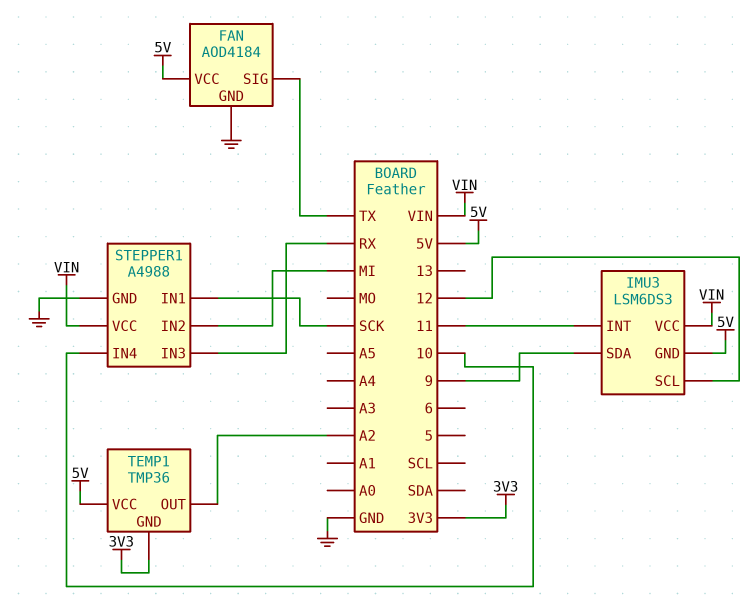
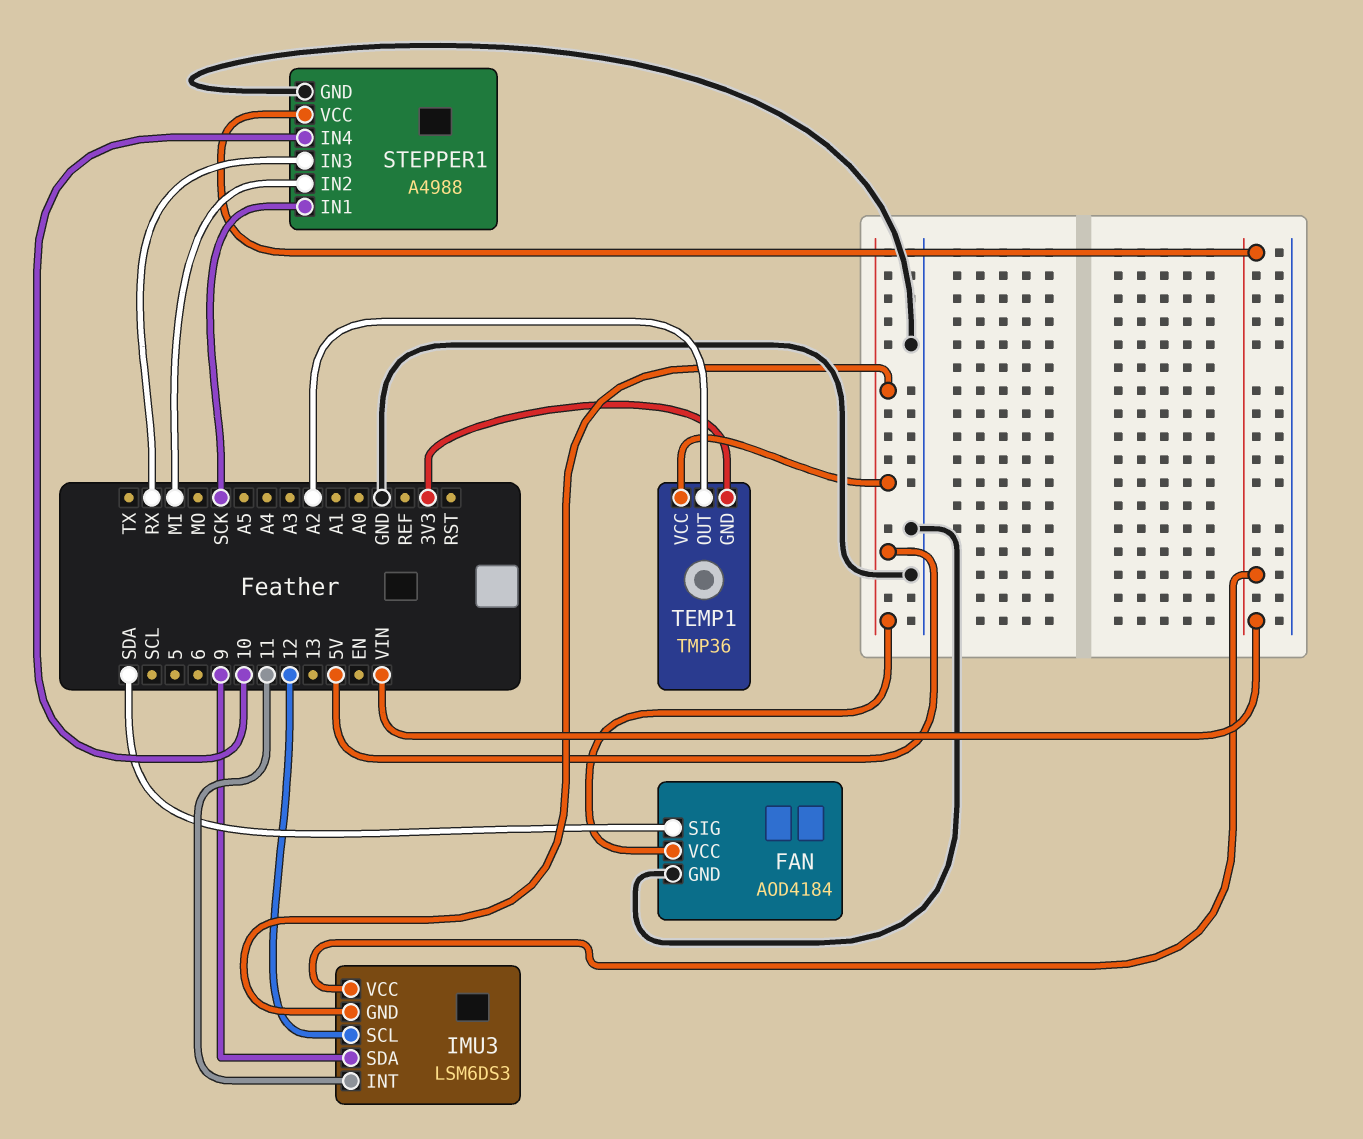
FAN pin SIG: TX -> SDA

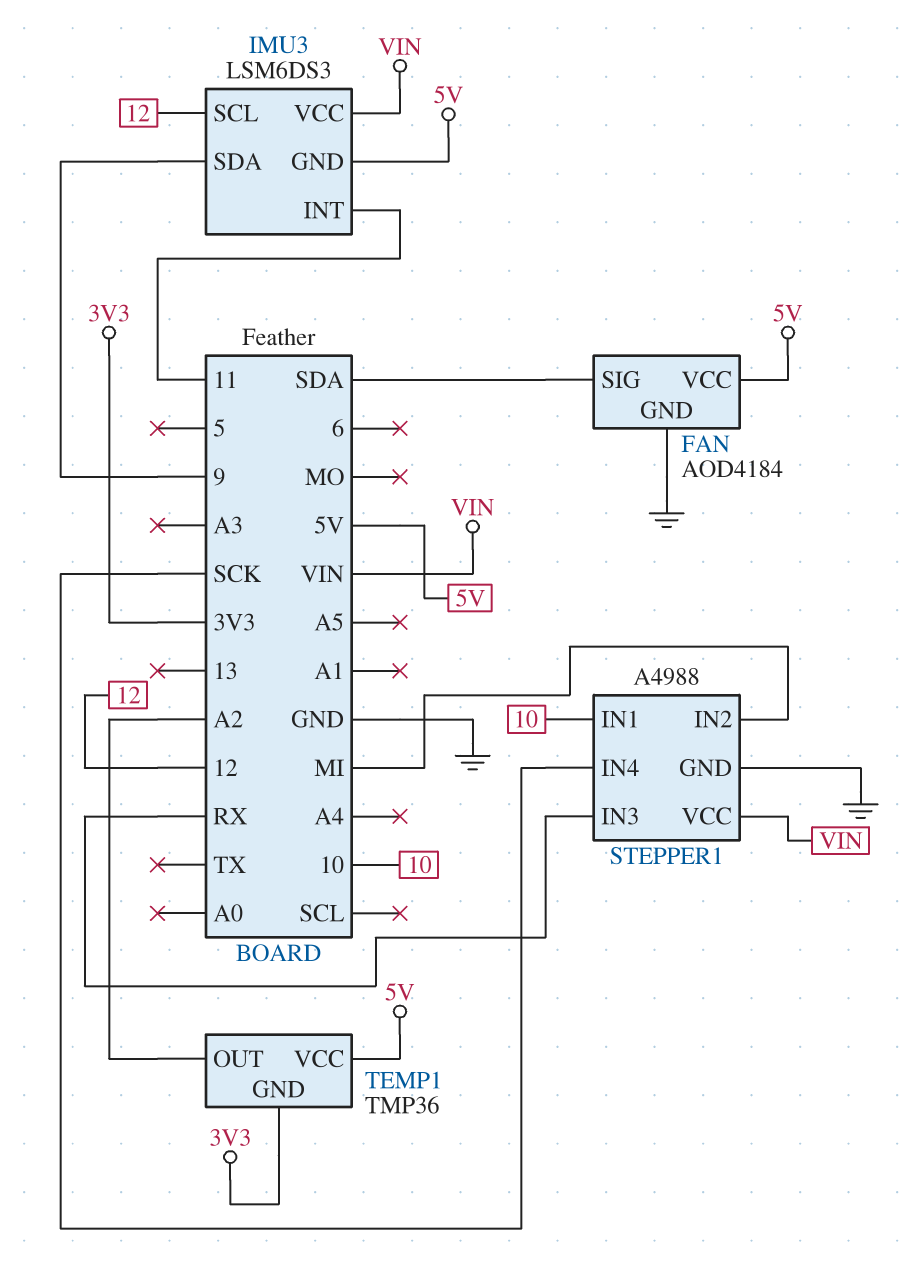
STEPPER1 pin IN1: SCK -> 10
STEPPER1 pin IN4: 10 -> SCK

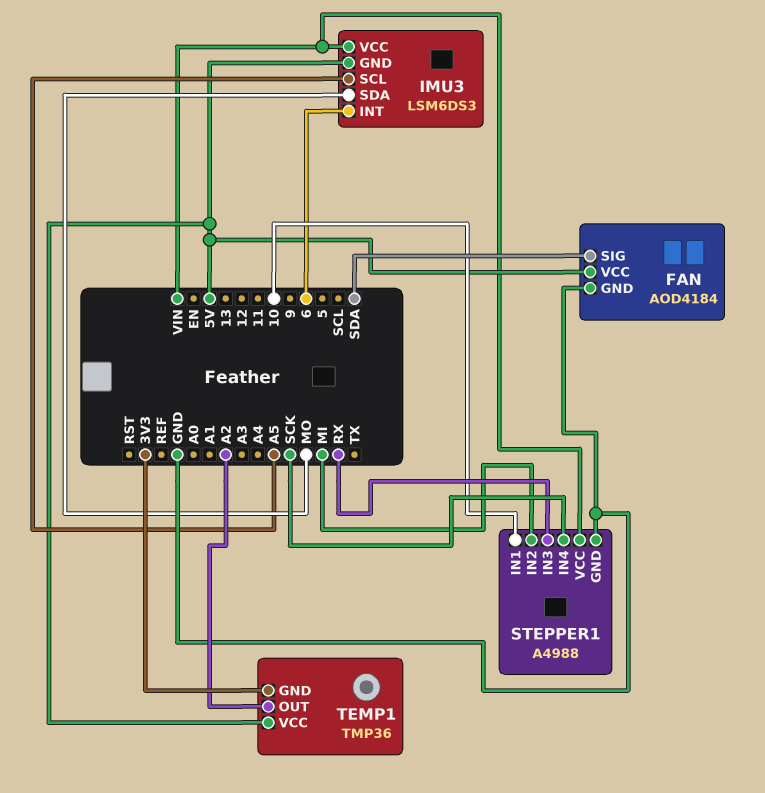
IMU3 pin INT: 11 -> 6
IMU3 pin SCL: 12 -> A5
IMU3 pin SDA: 9 -> MO

